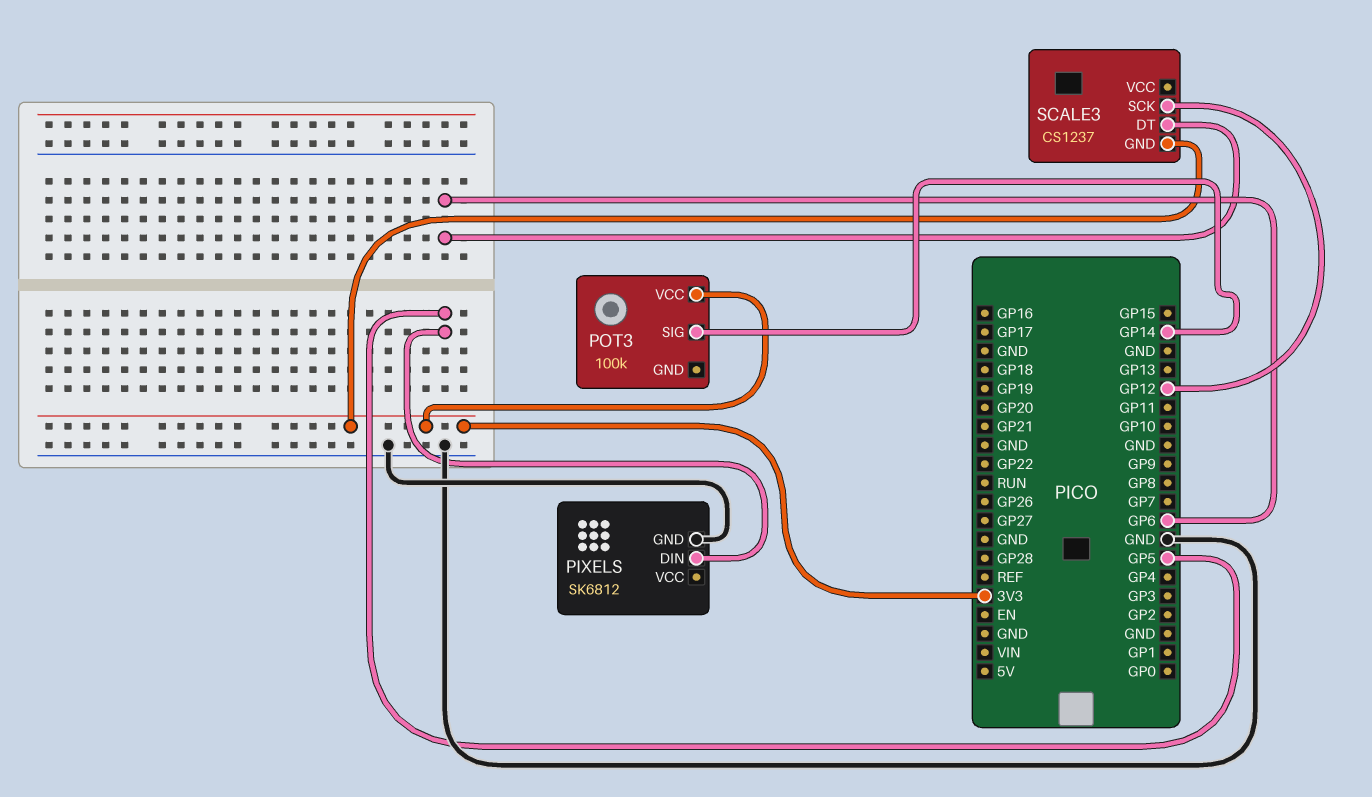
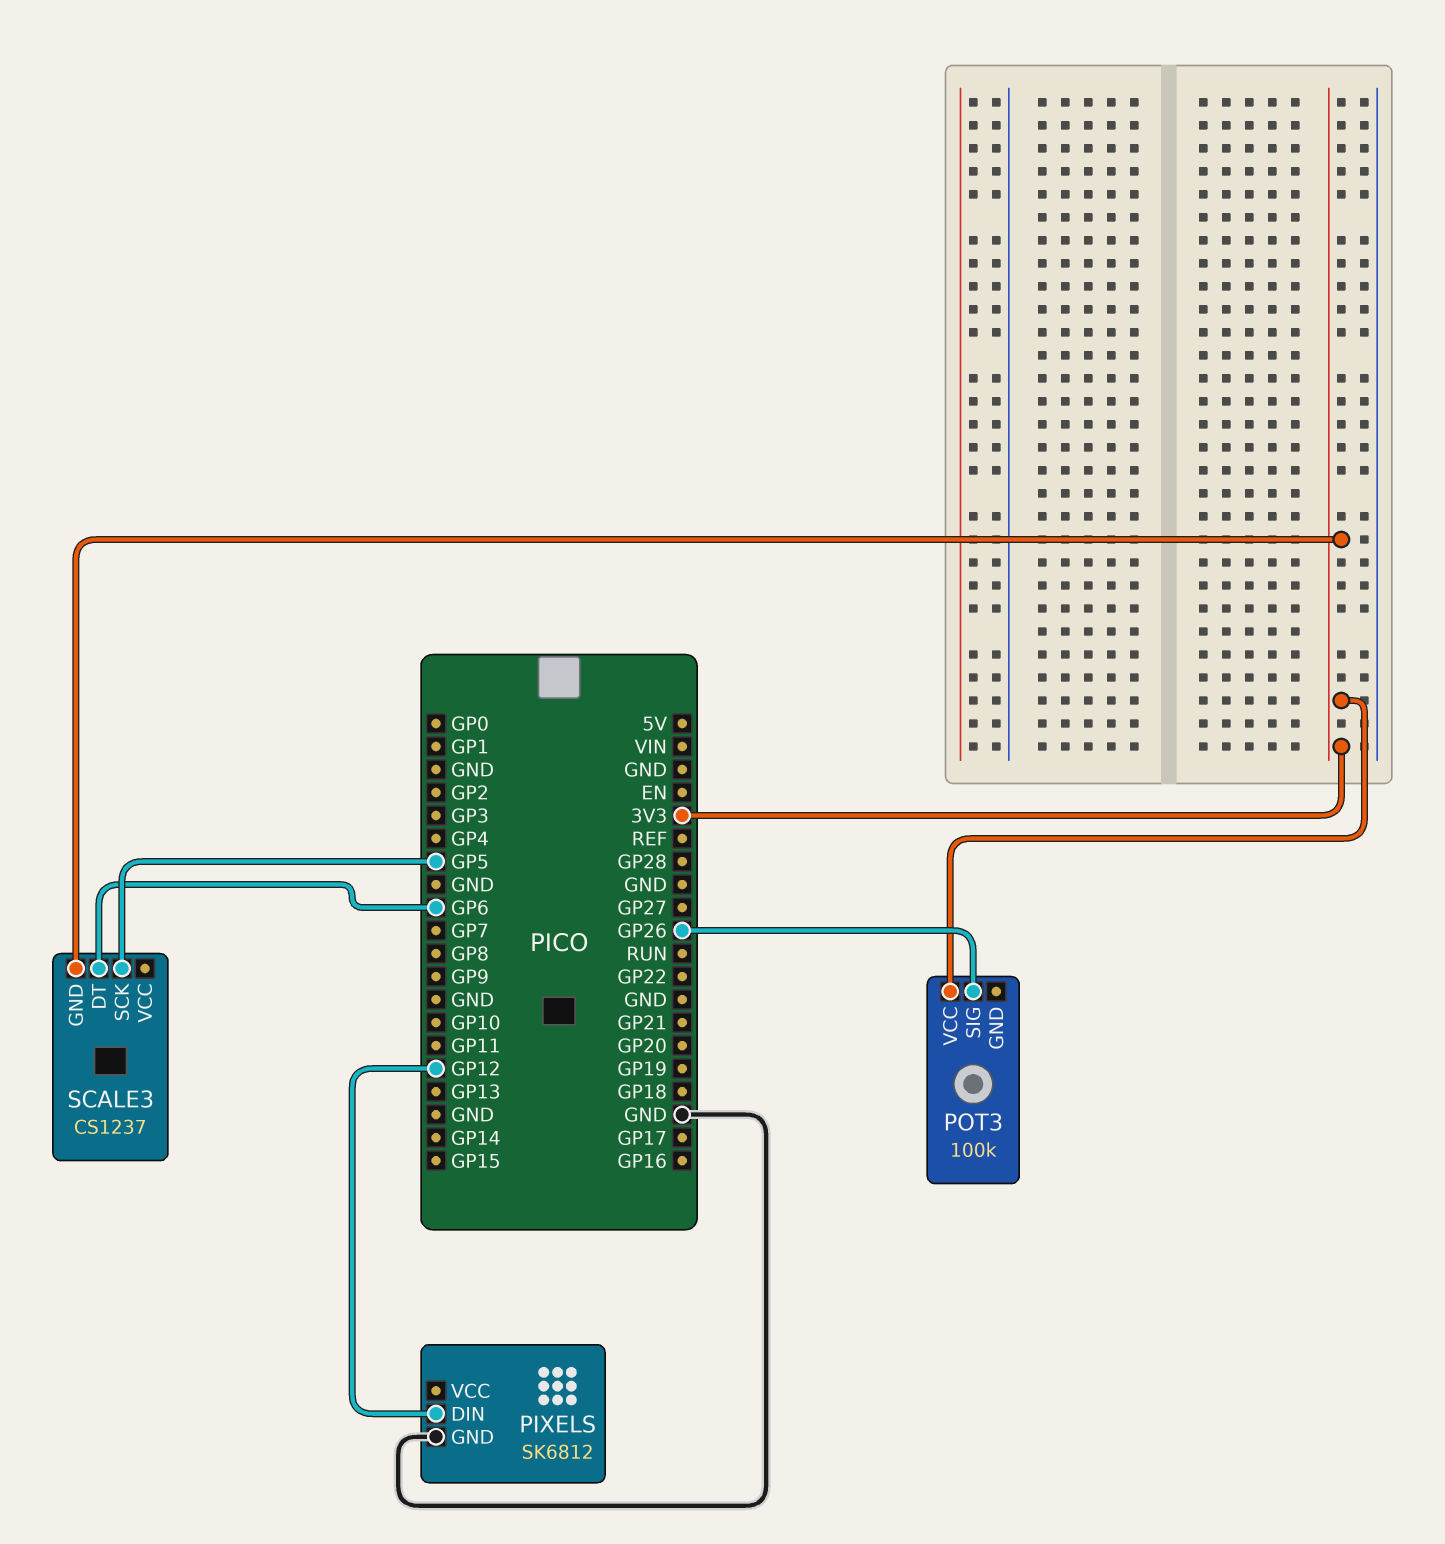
PIXELS pin DIN: GP5 -> GP12
POT3 pin SIG: GP14 -> GP26
SCALE3 pin SCK: GP12 -> GP5

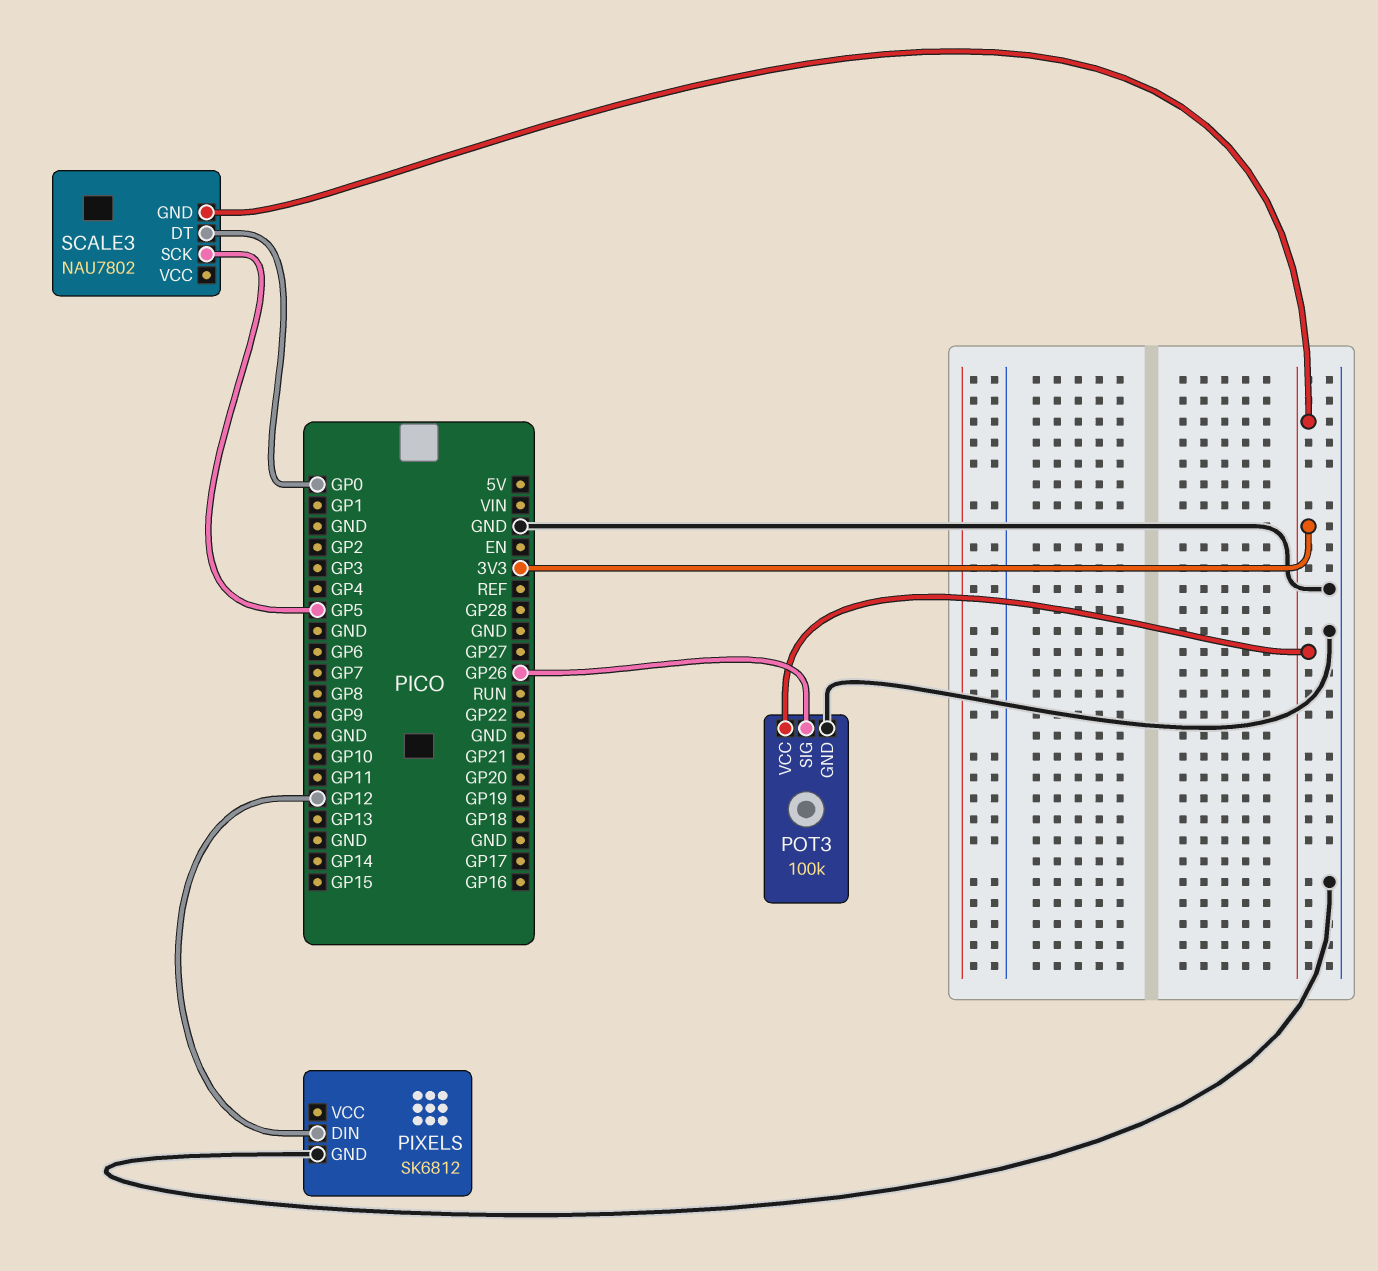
POT3 pin GND: none -> GND
SCALE3: CS1237 -> NAU7802
SCALE3 pin DT: GP6 -> GP0

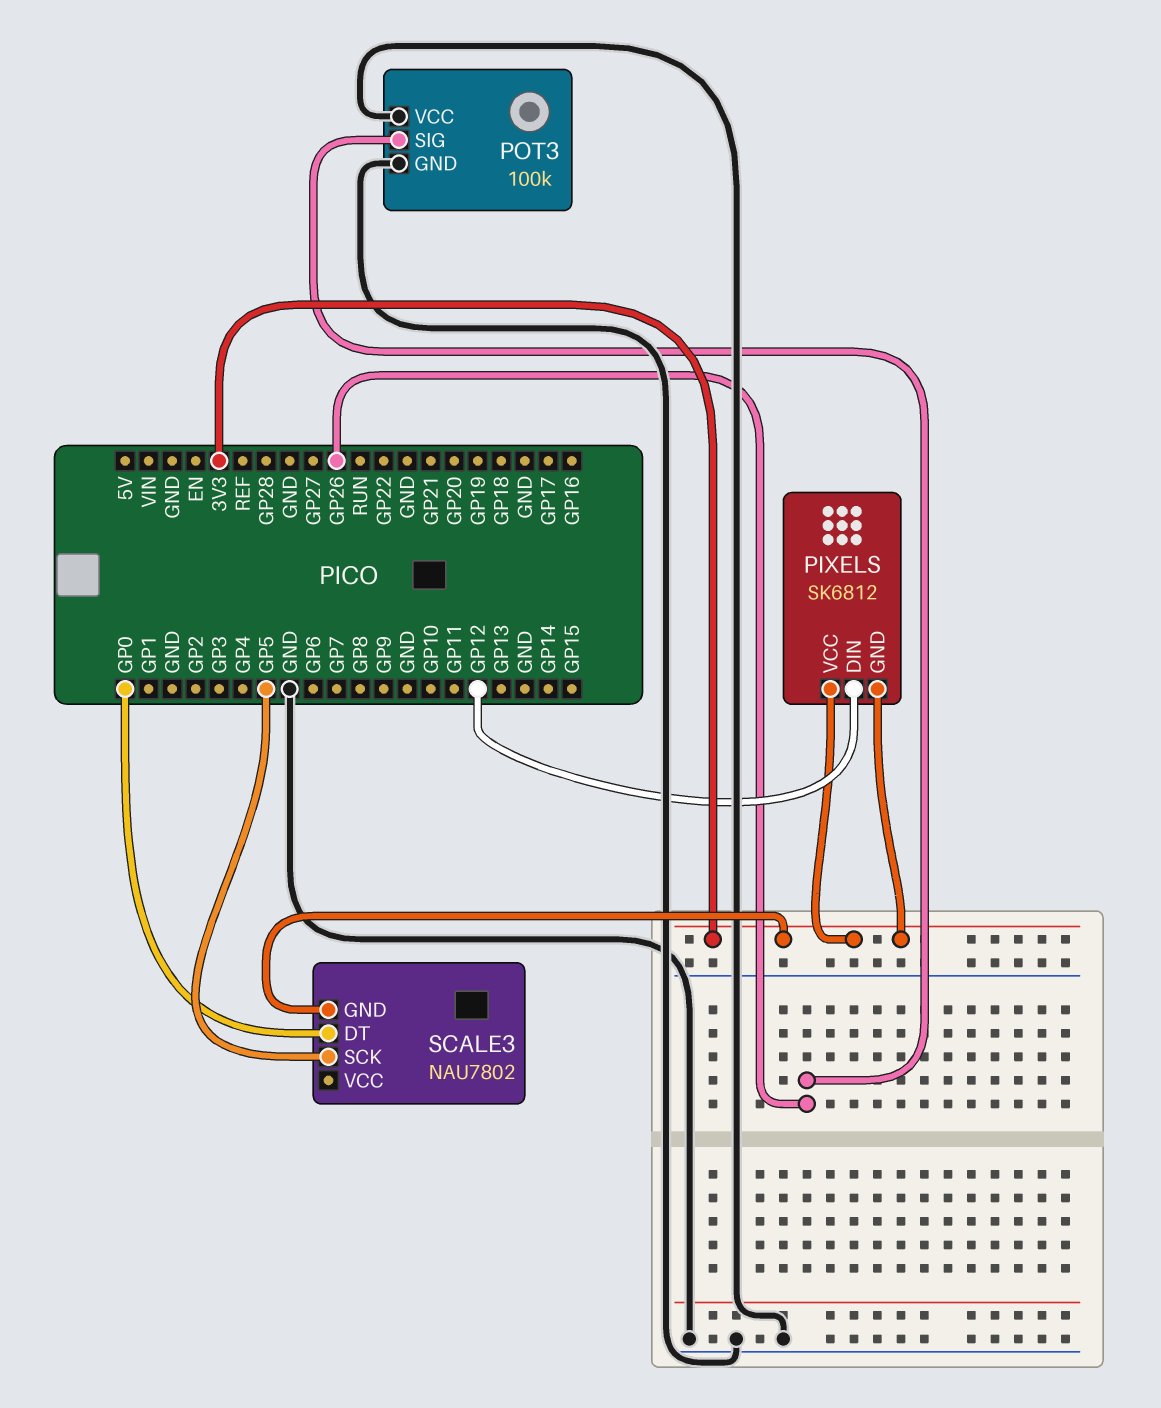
PIXELS pin GND: GND -> 3V3
PIXELS pin VCC: none -> 3V3
POT3 pin VCC: 3V3 -> GND

